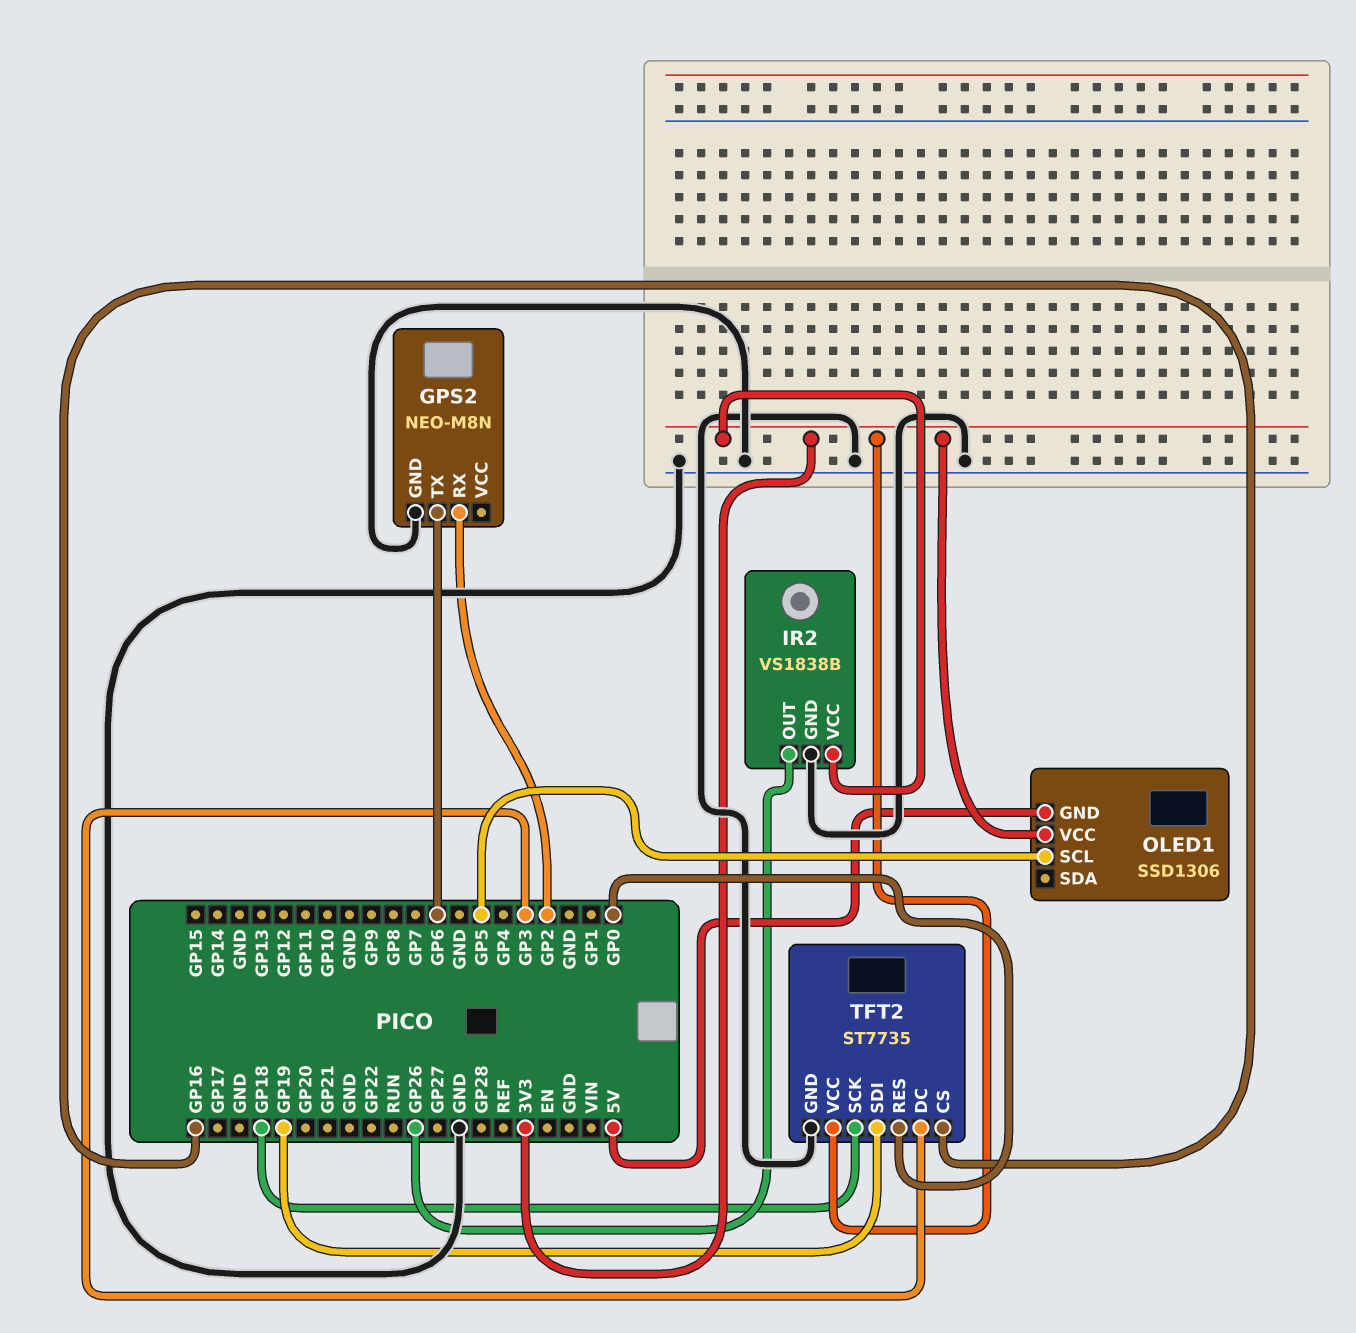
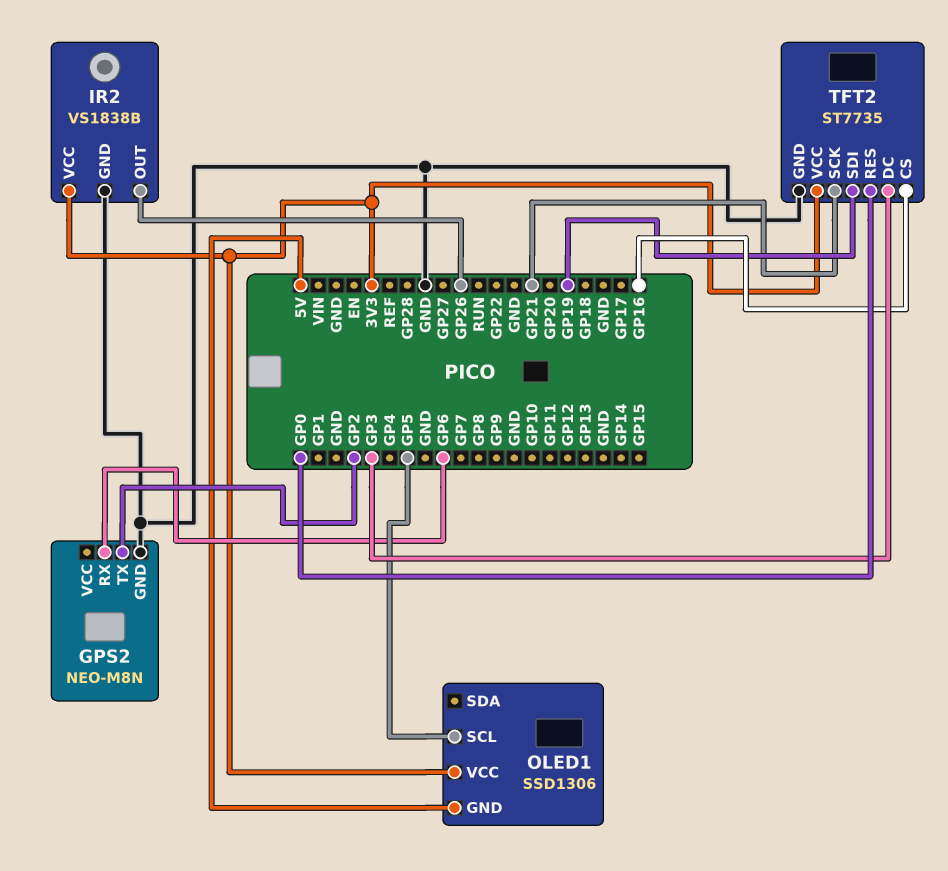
GPS2 pin RX: GP2 -> GP6
GPS2 pin TX: GP6 -> GP2
TFT2 pin SCK: GP18 -> GP21

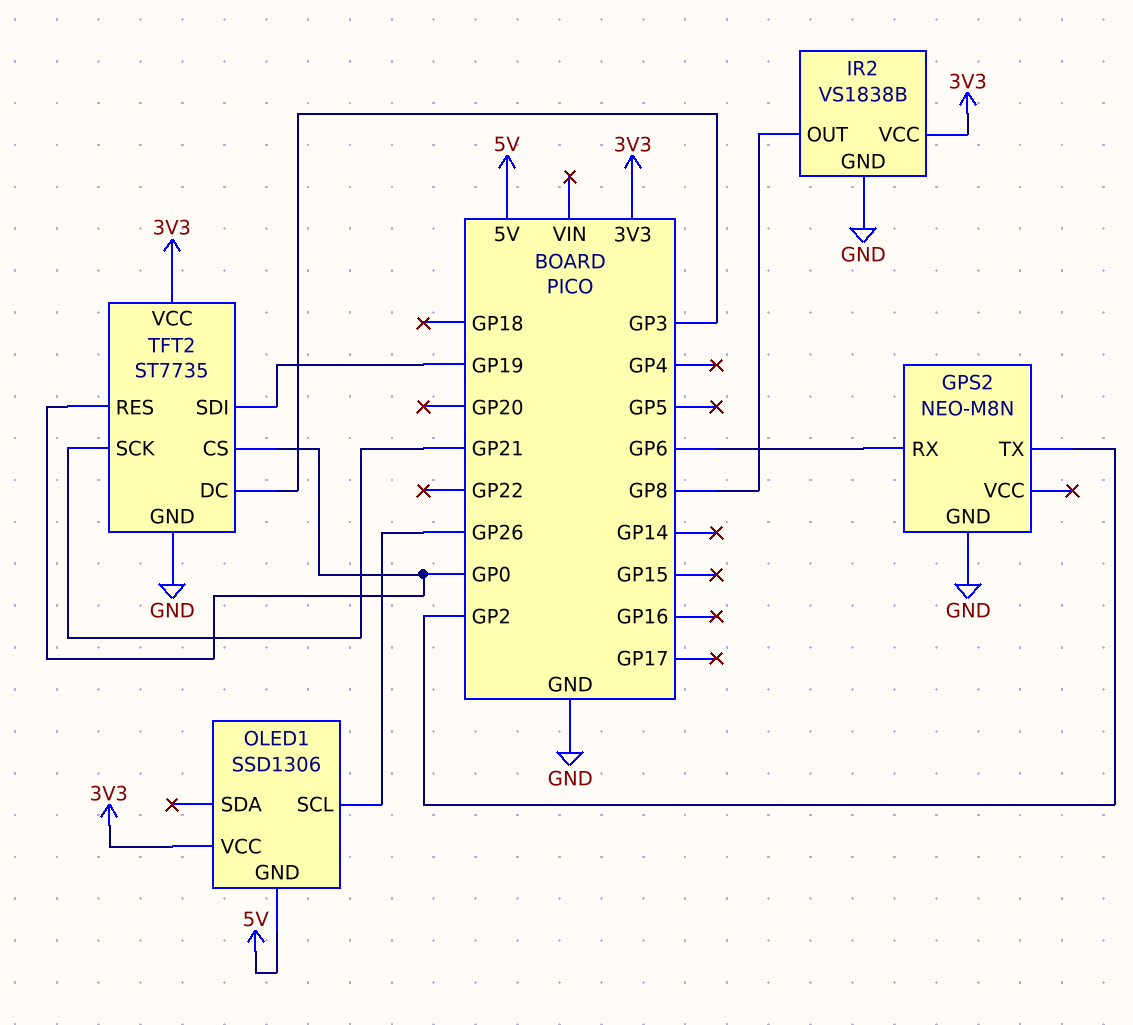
IR2 pin OUT: GP26 -> GP8
OLED1 pin SCL: GP5 -> GP26
TFT2 pin CS: GP16 -> GP0

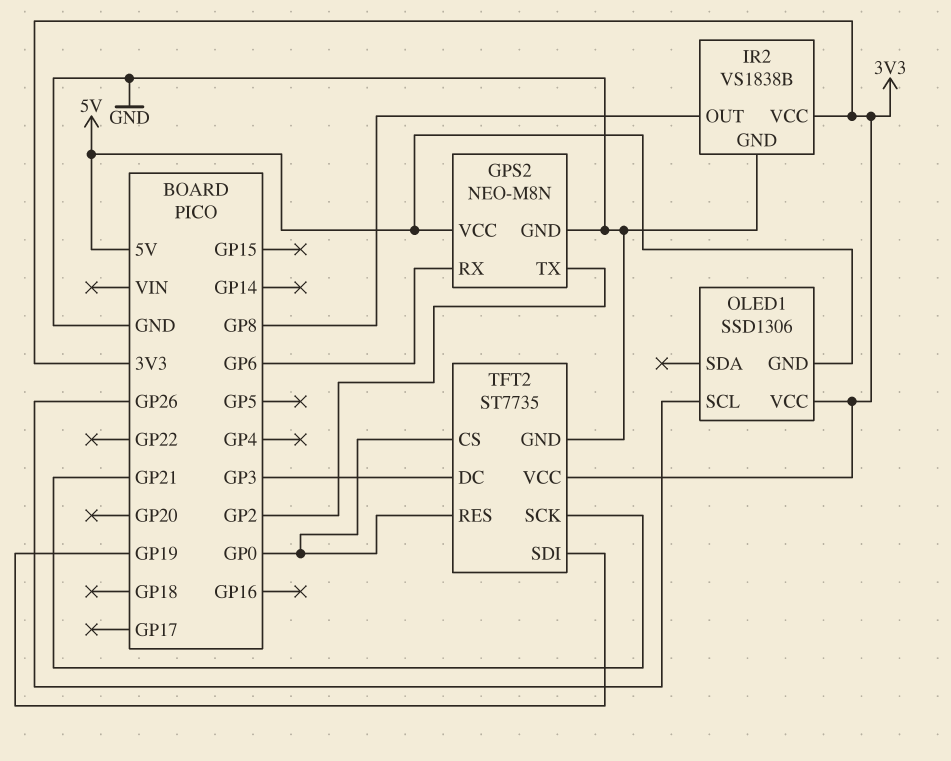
GPS2 pin VCC: none -> 5V

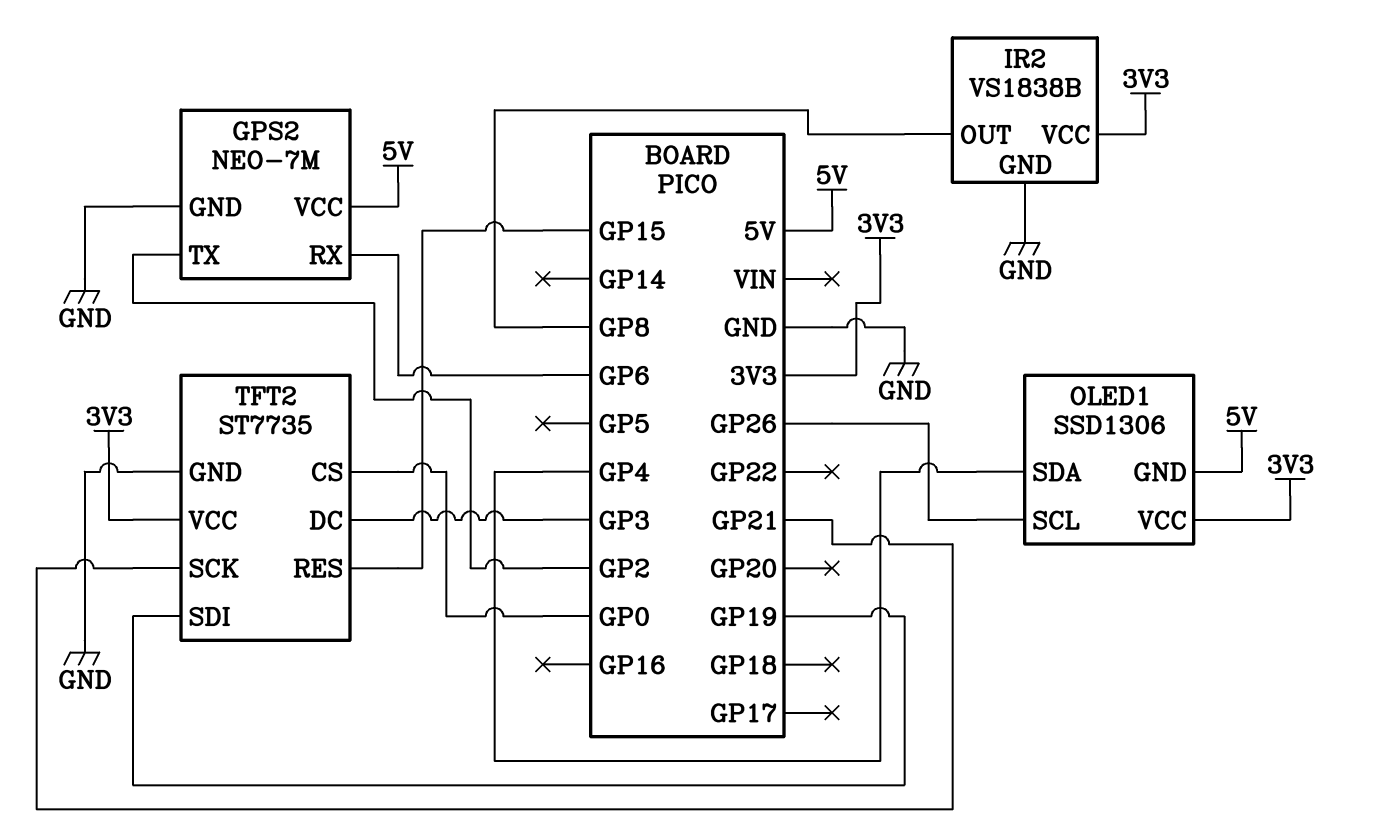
GPS2: NEO-M8N -> NEO-7M
OLED1 pin SDA: none -> GP4
TFT2 pin RES: GP0 -> GP15

